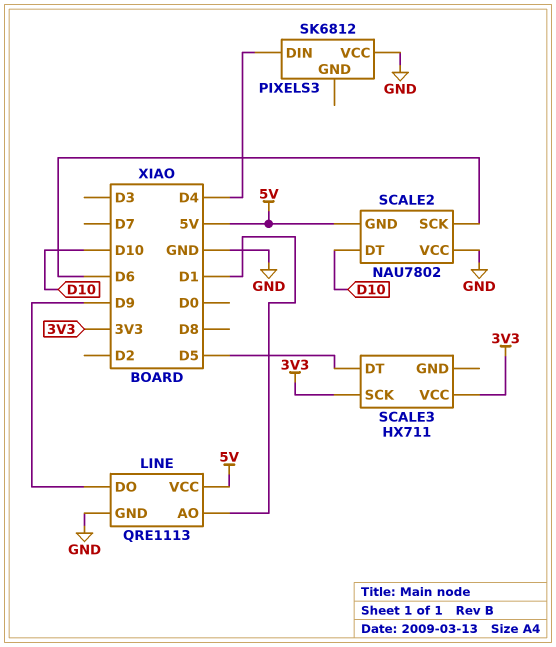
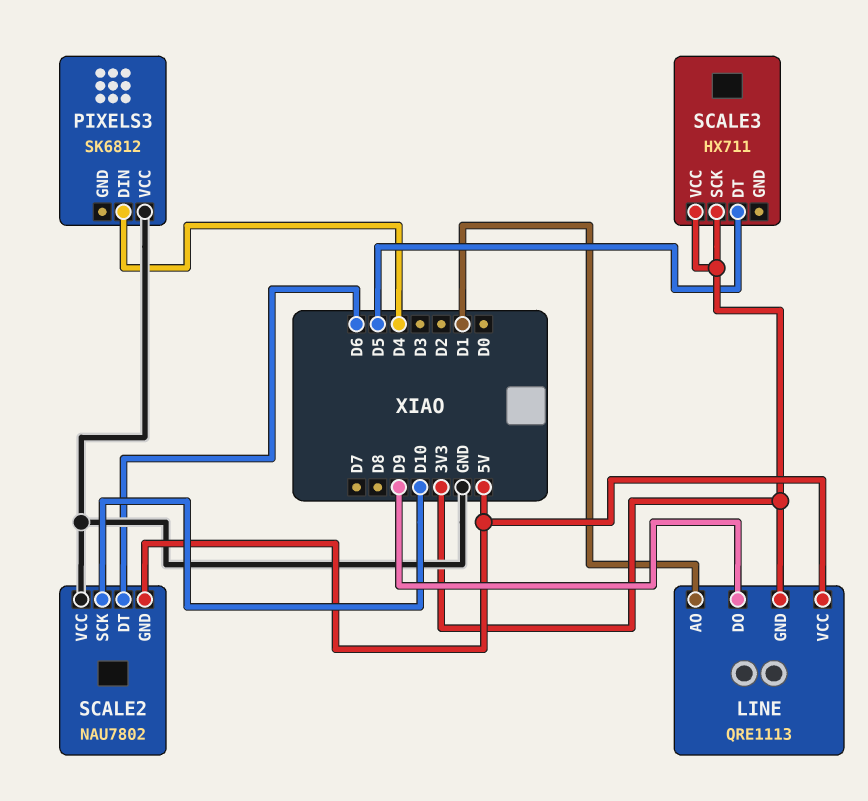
LINE pin GND: GND -> 3V3
SCALE2 pin DT: D10 -> D6
SCALE2 pin SCK: D6 -> D10

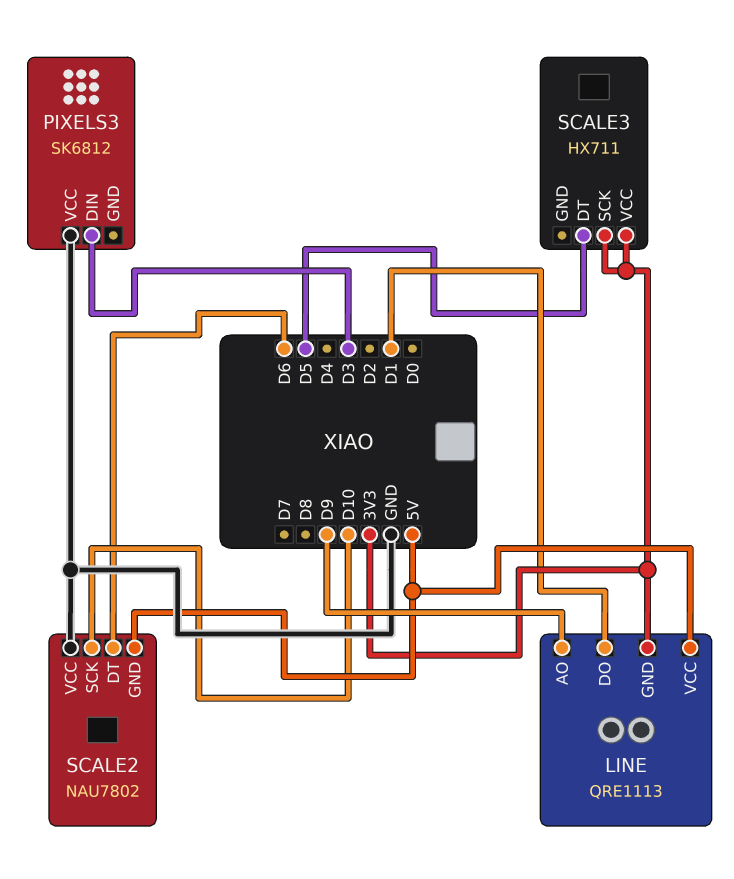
LINE pin AO: D1 -> D9
LINE pin DO: D9 -> D1
PIXELS3 pin DIN: D4 -> D3

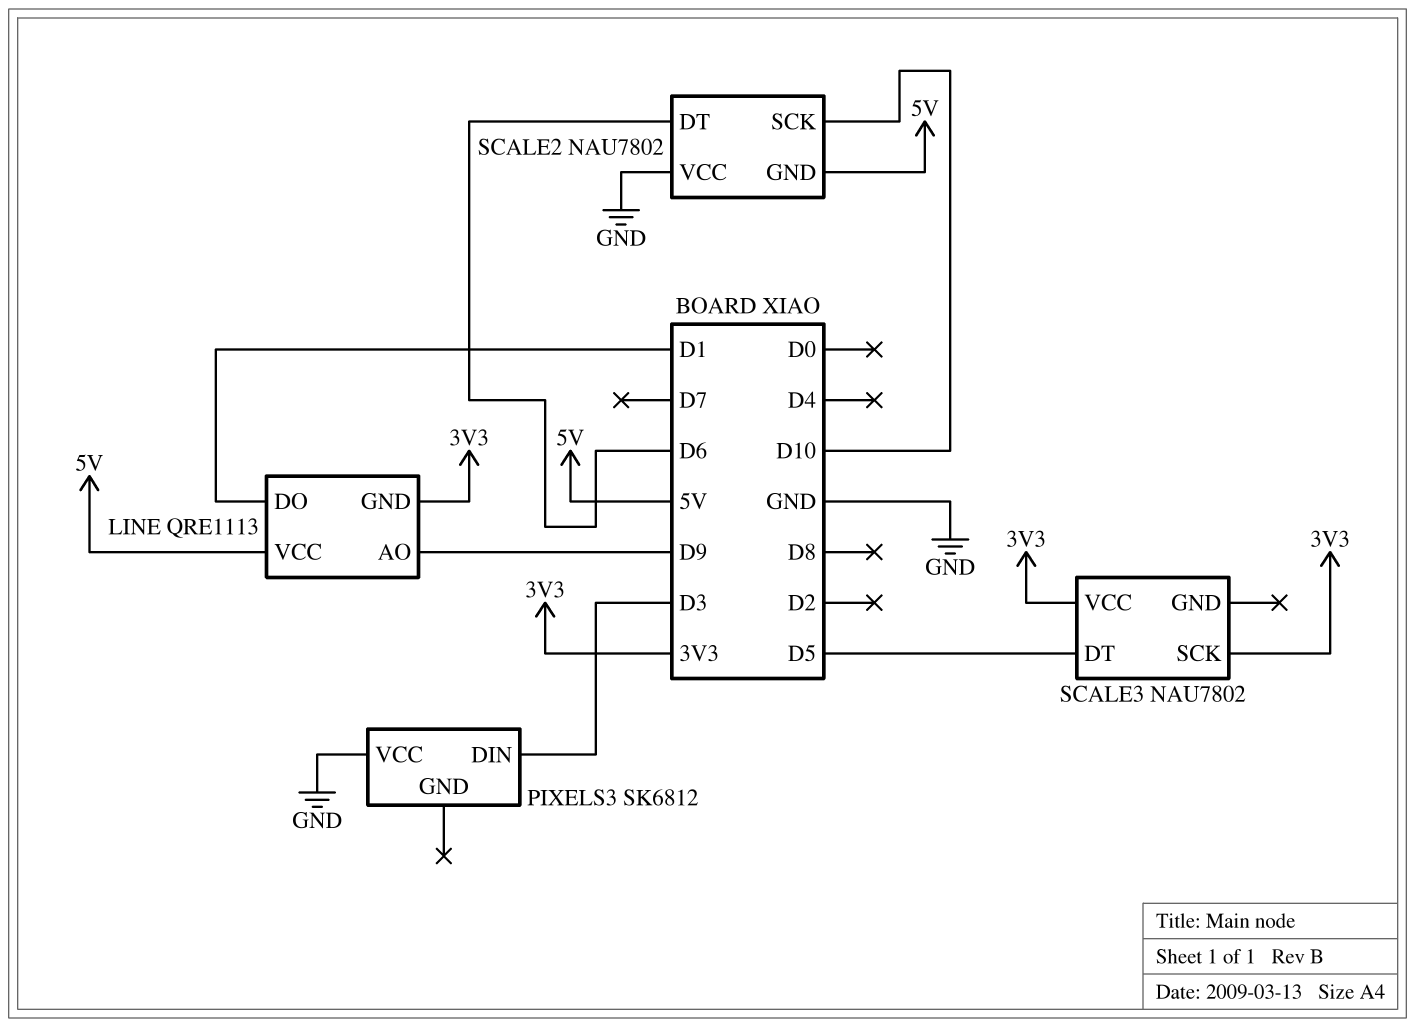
SCALE3: HX711 -> NAU7802

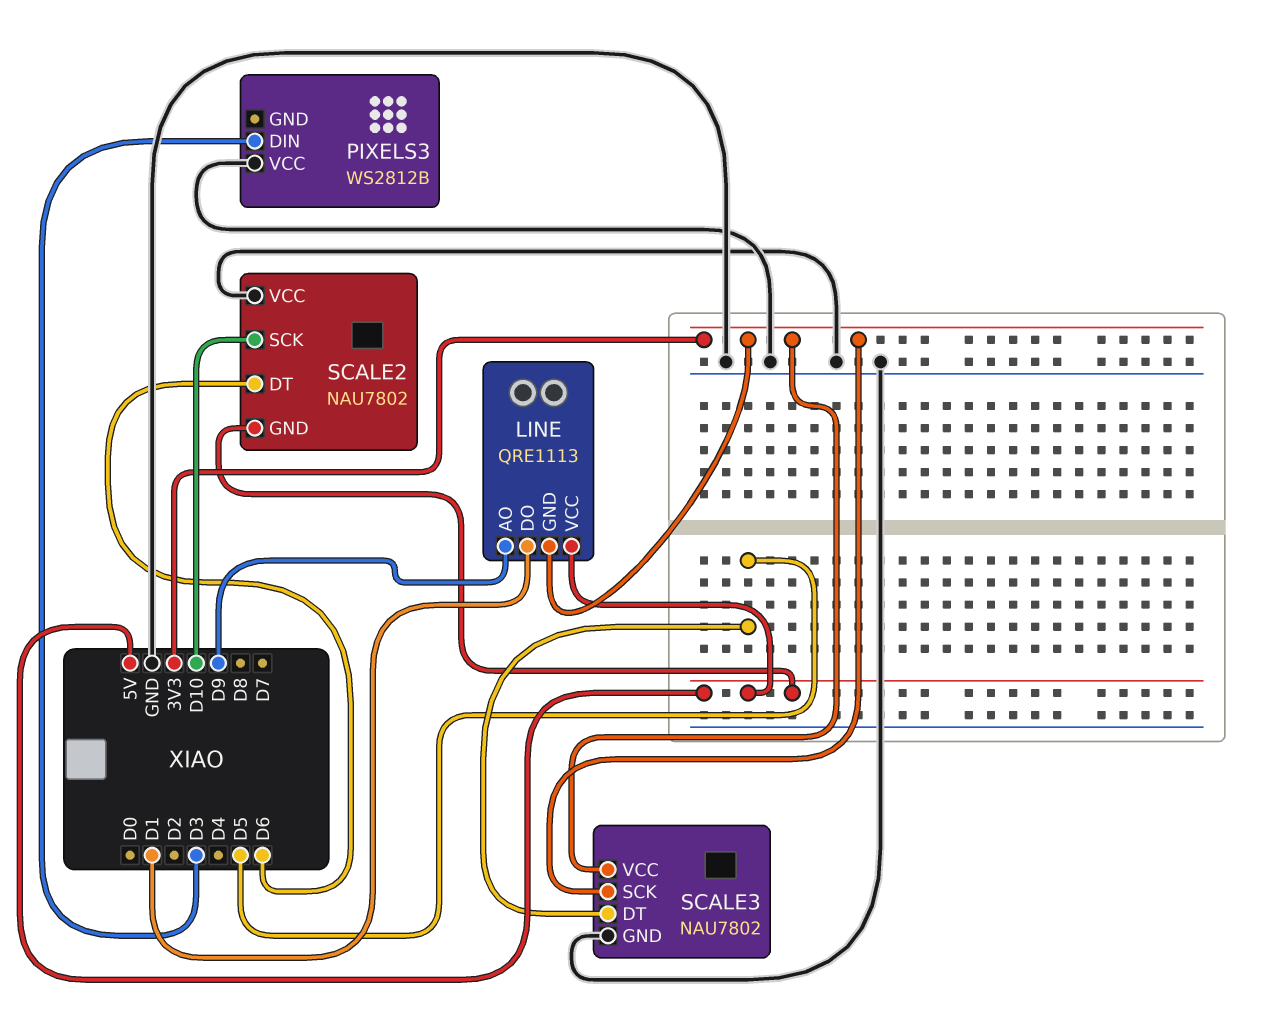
PIXELS3: SK6812 -> WS2812B
SCALE3 pin GND: none -> GND

